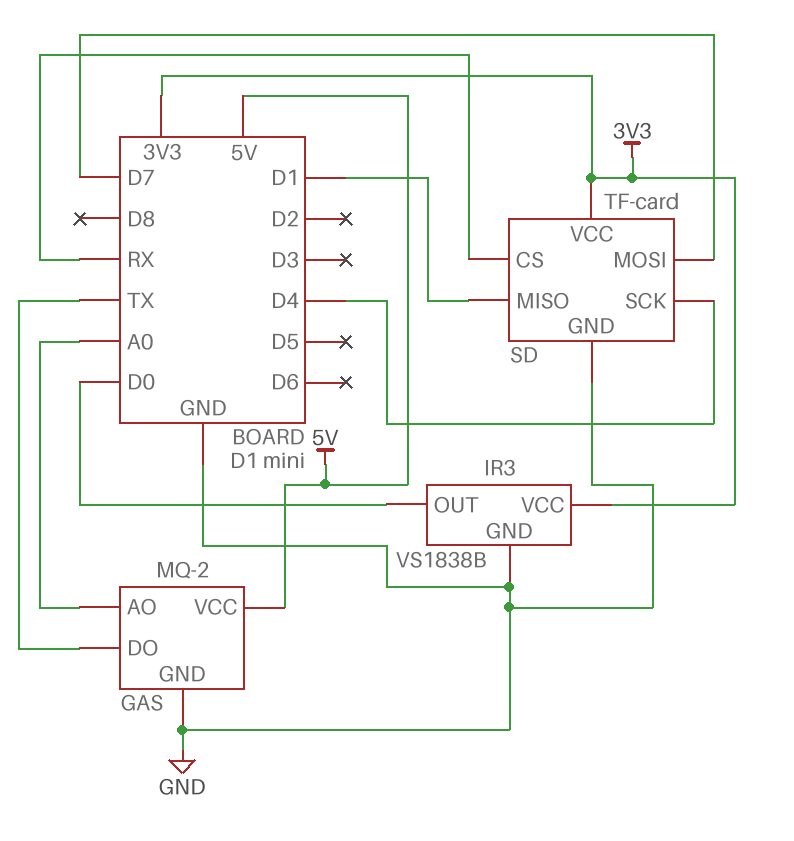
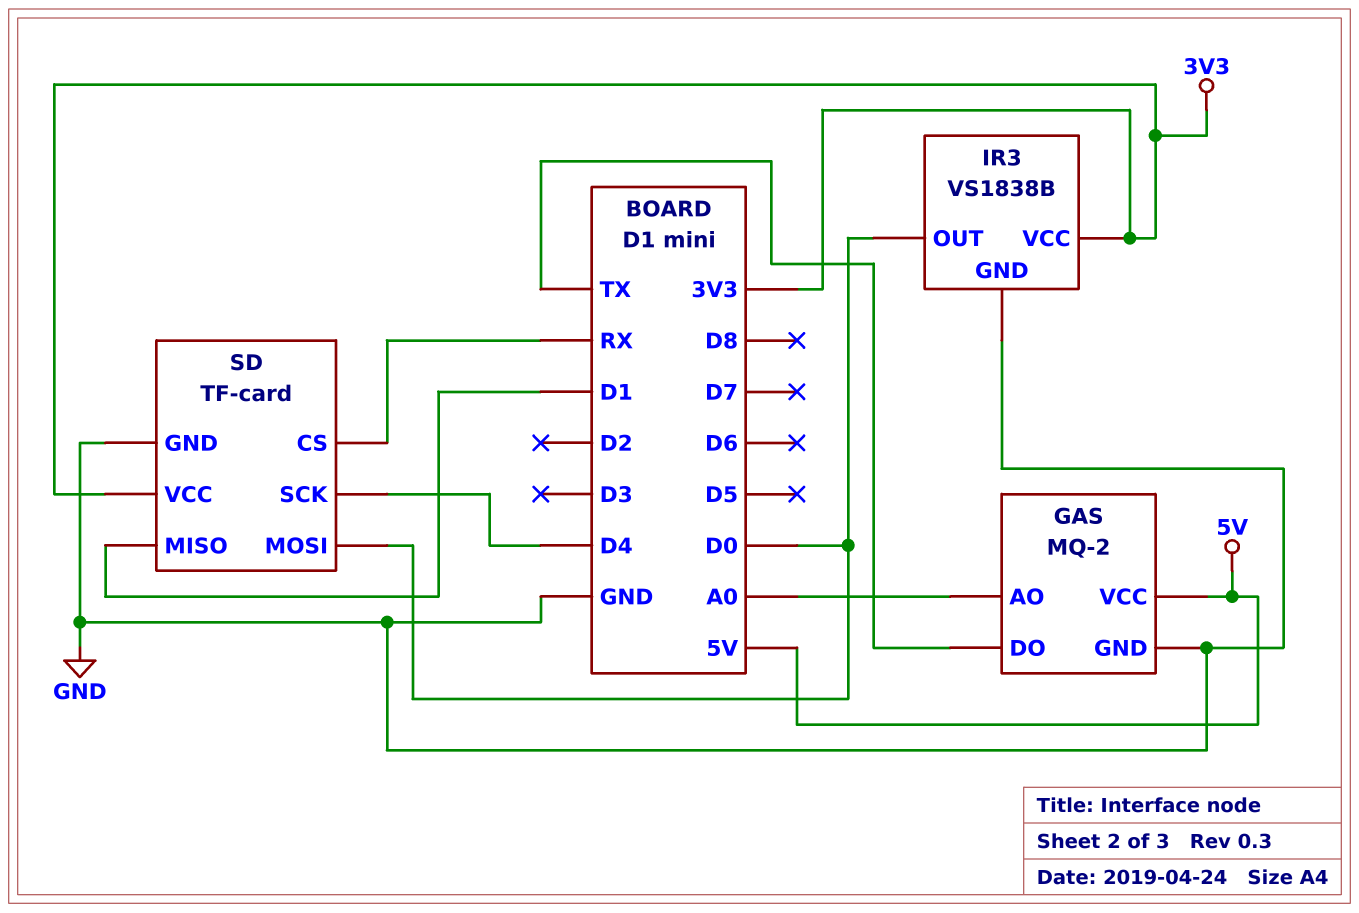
SD pin MOSI: D7 -> D0

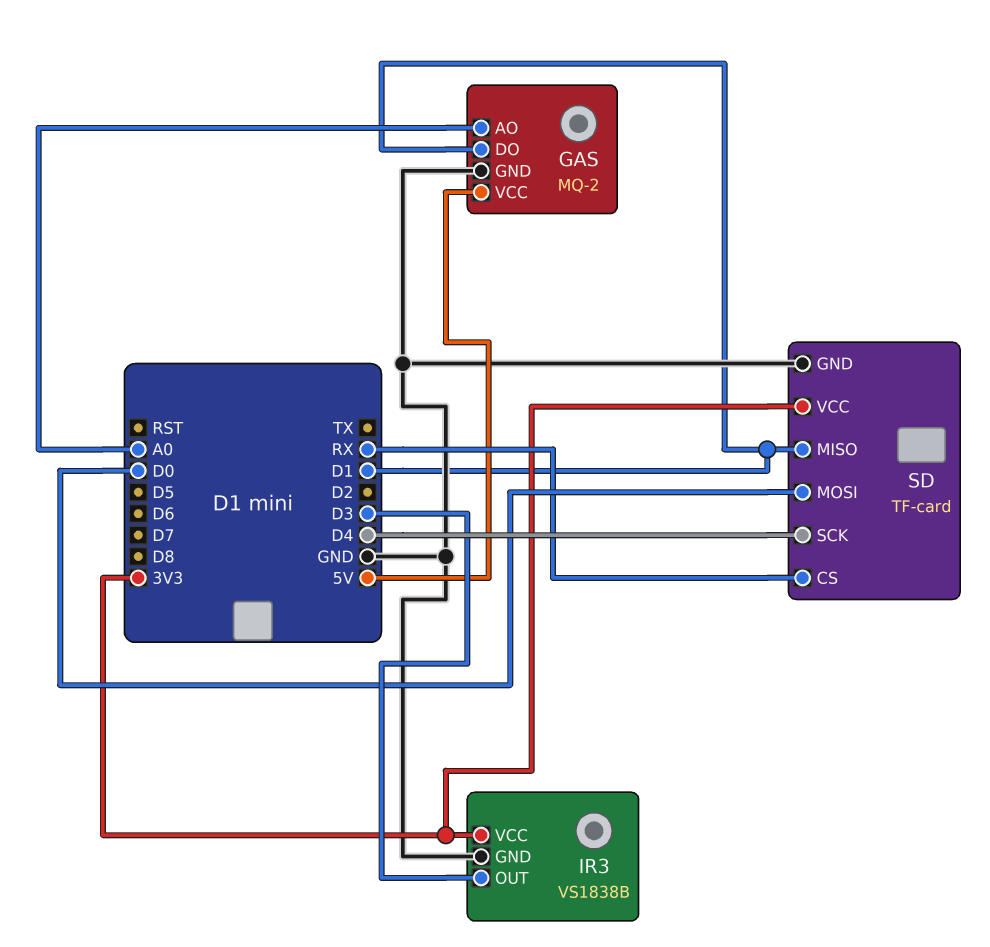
GAS pin DO: TX -> D1
IR3 pin OUT: D0 -> D3

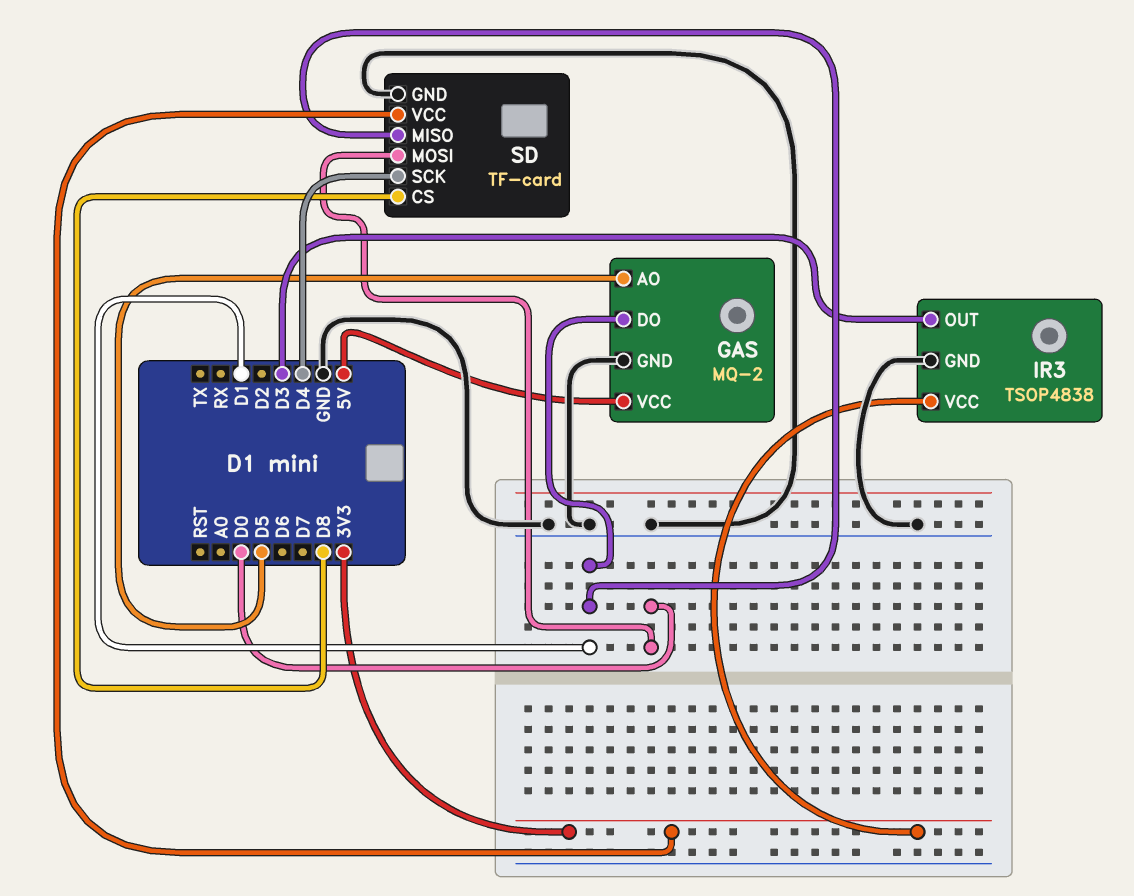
GAS pin AO: A0 -> D5
IR3: VS1838B -> TSOP4838
SD pin CS: RX -> D8

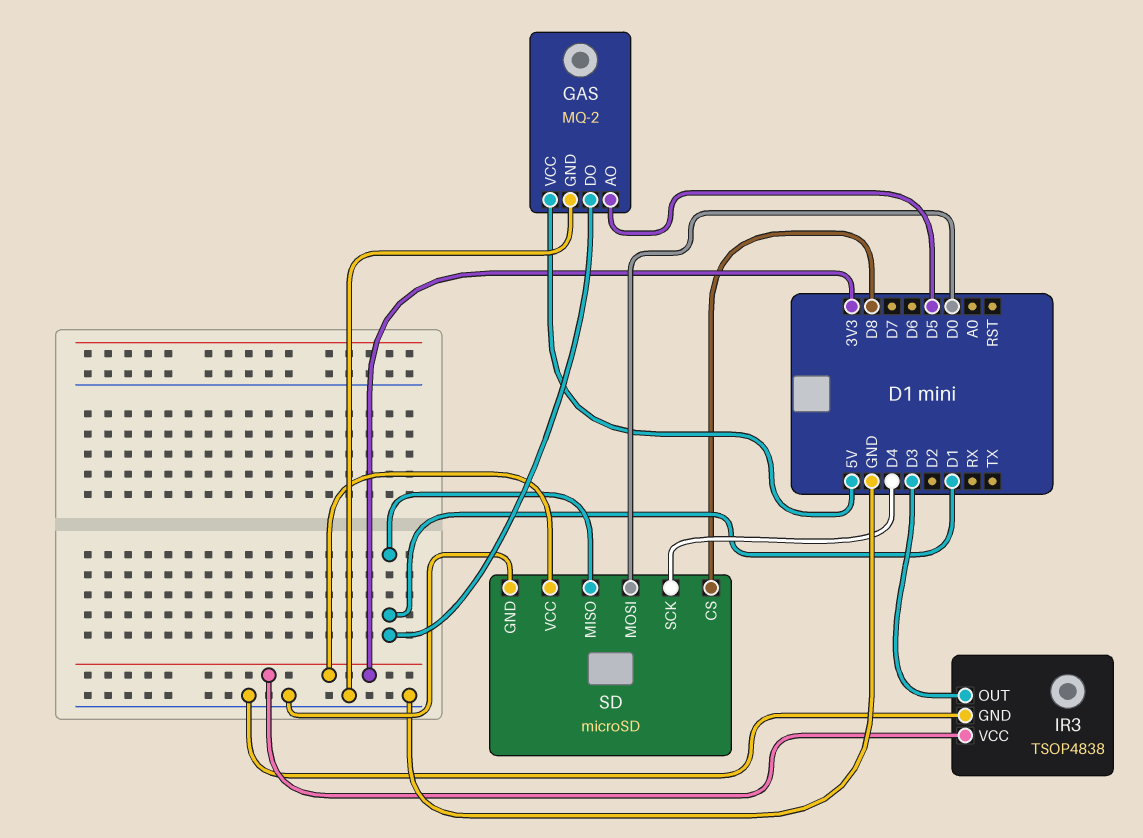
SD: TF-card -> microSD

